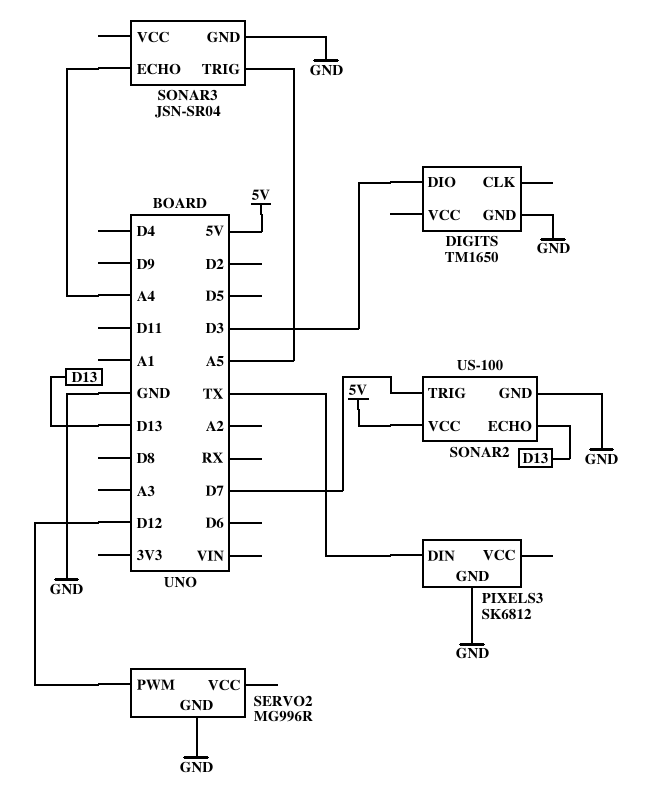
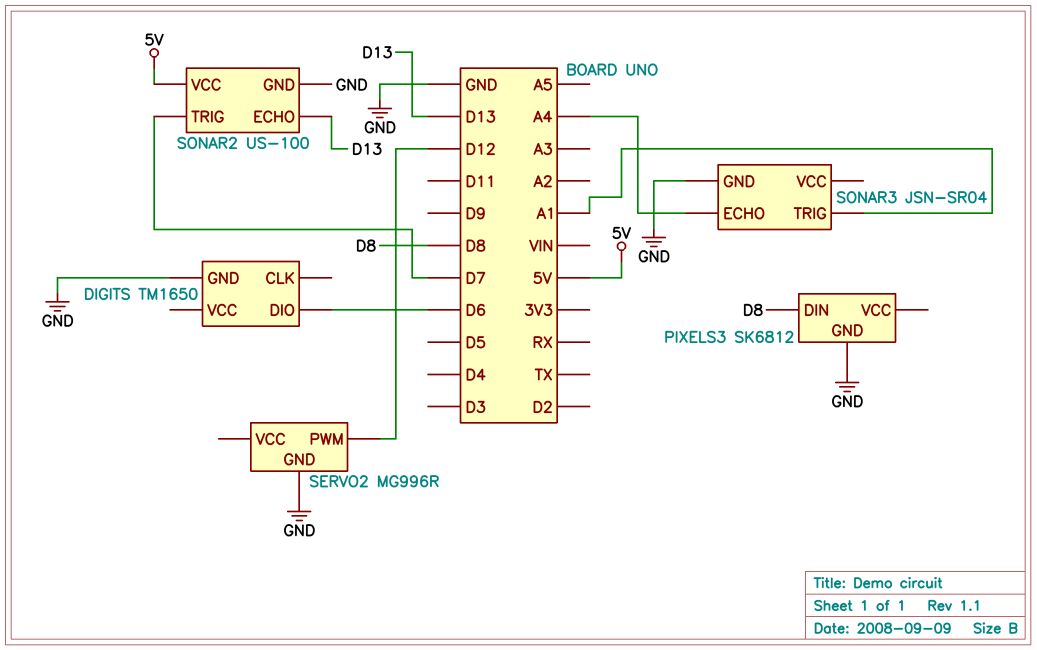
DIGITS pin DIO: D3 -> D6
PIXELS3 pin DIN: TX -> D8
SONAR3 pin TRIG: A5 -> A1

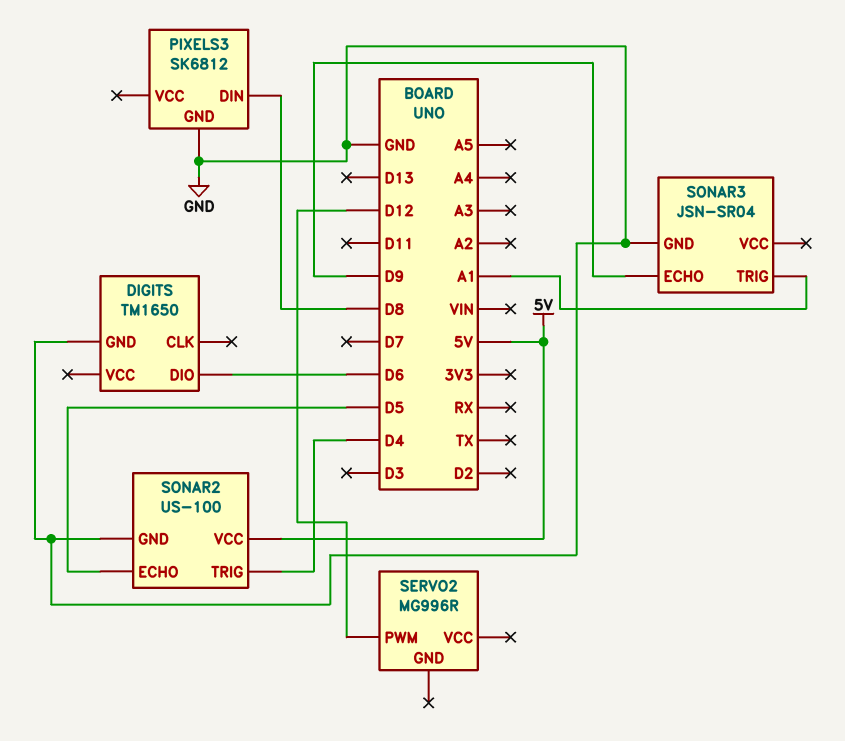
SERVO2 pin GND: GND -> none
SONAR2 pin ECHO: D13 -> D5
SONAR2 pin TRIG: D7 -> D4
SONAR3 pin ECHO: A4 -> D9

